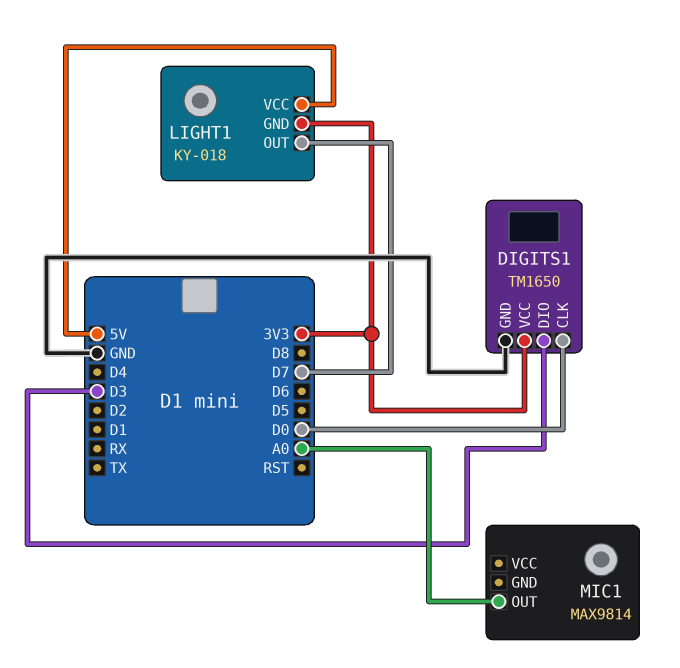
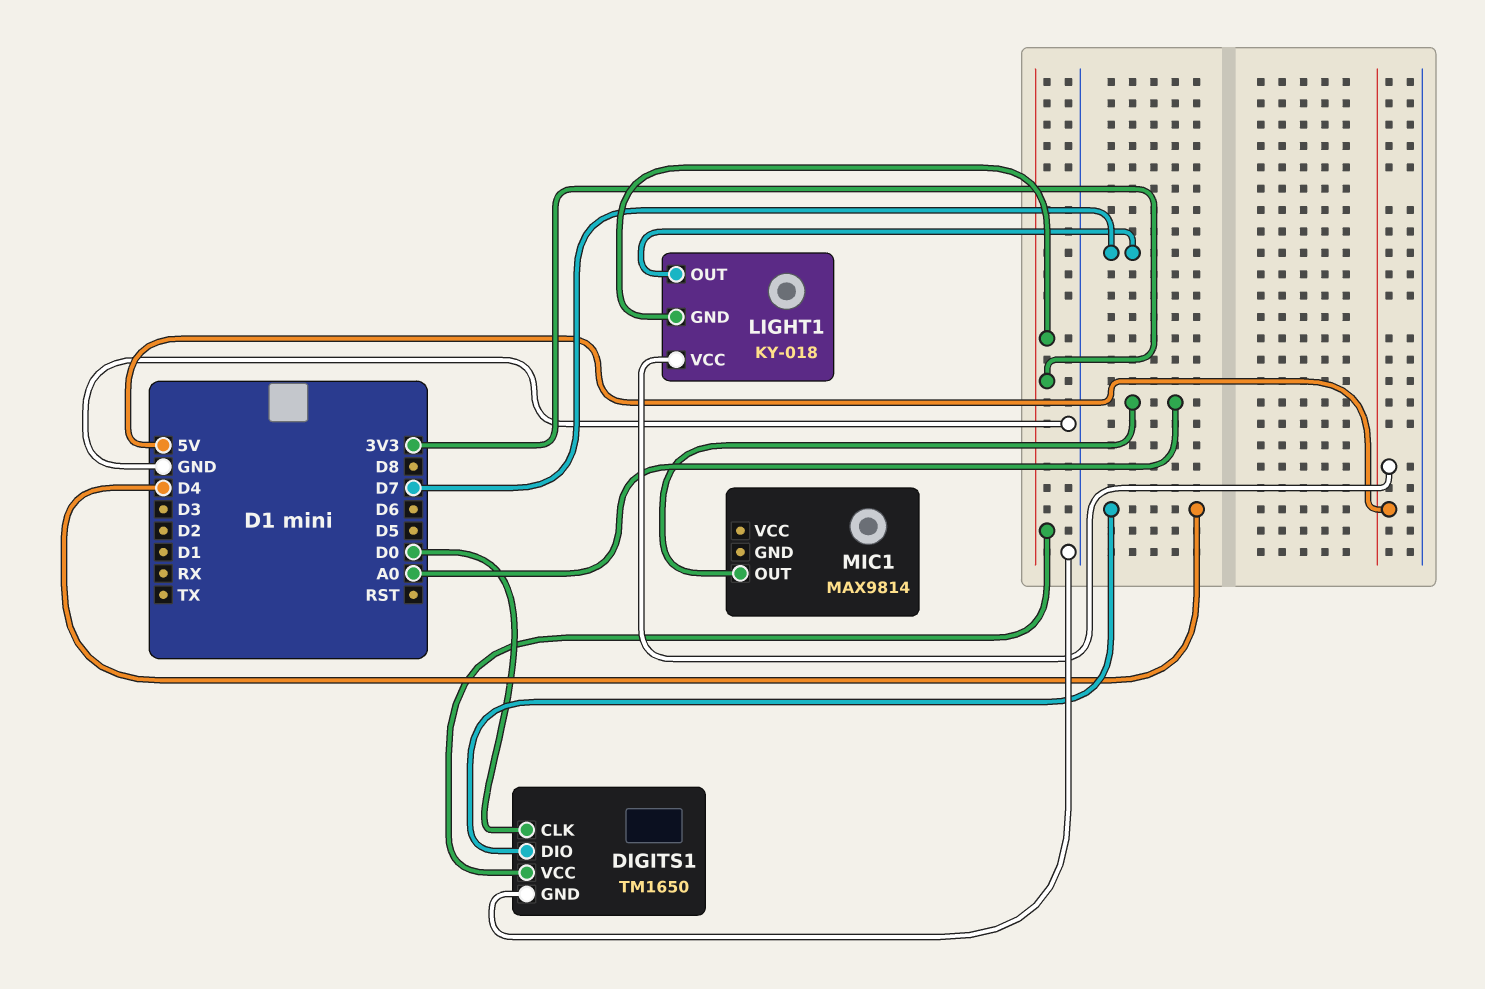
DIGITS1 pin DIO: D3 -> D4

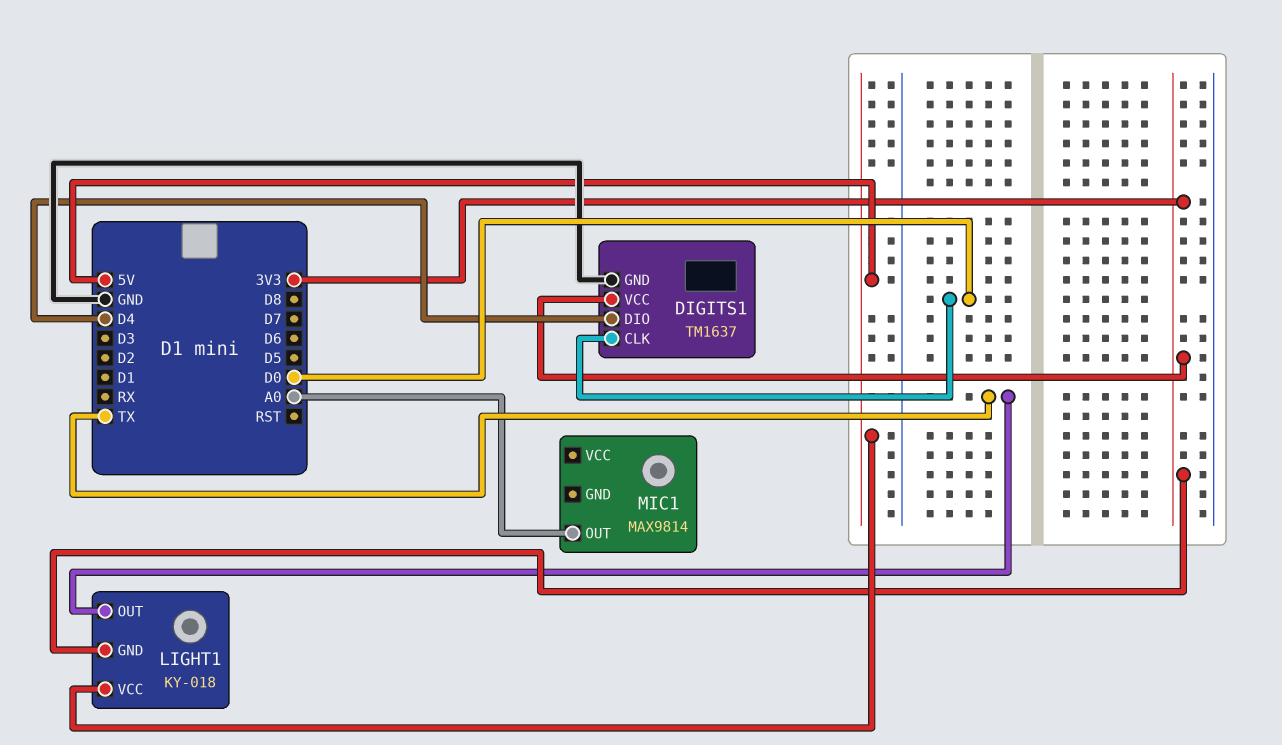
DIGITS1: TM1650 -> TM1637
LIGHT1 pin OUT: D7 -> TX

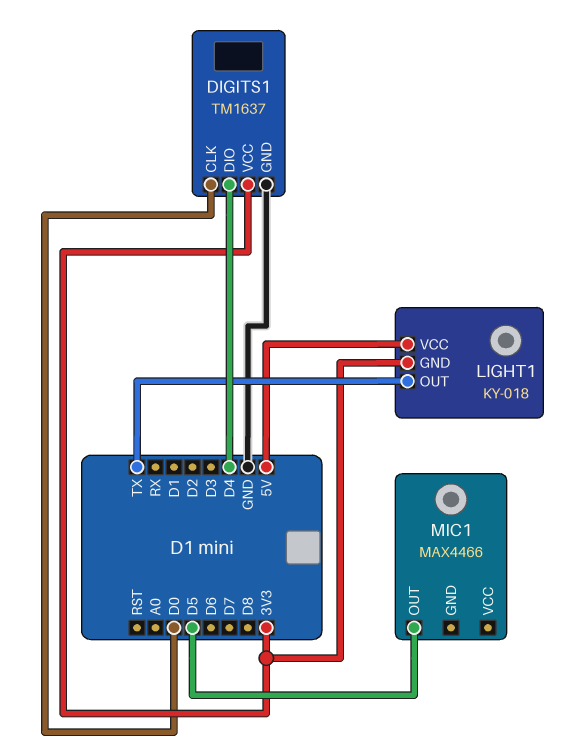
MIC1: MAX9814 -> MAX4466
MIC1 pin OUT: A0 -> D5

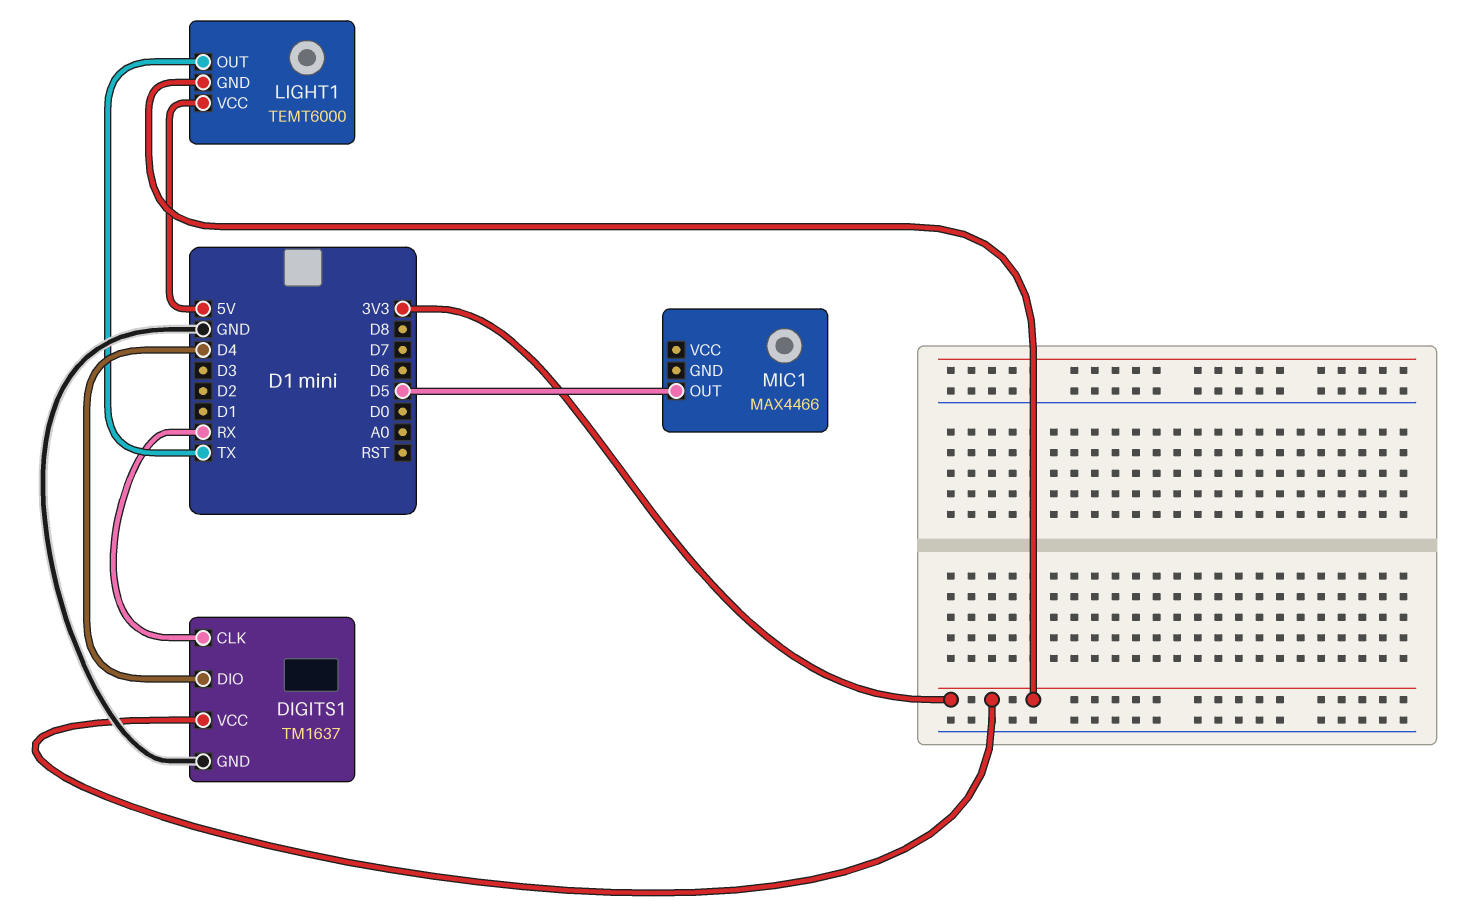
DIGITS1 pin CLK: D0 -> RX
LIGHT1: KY-018 -> TEMT6000

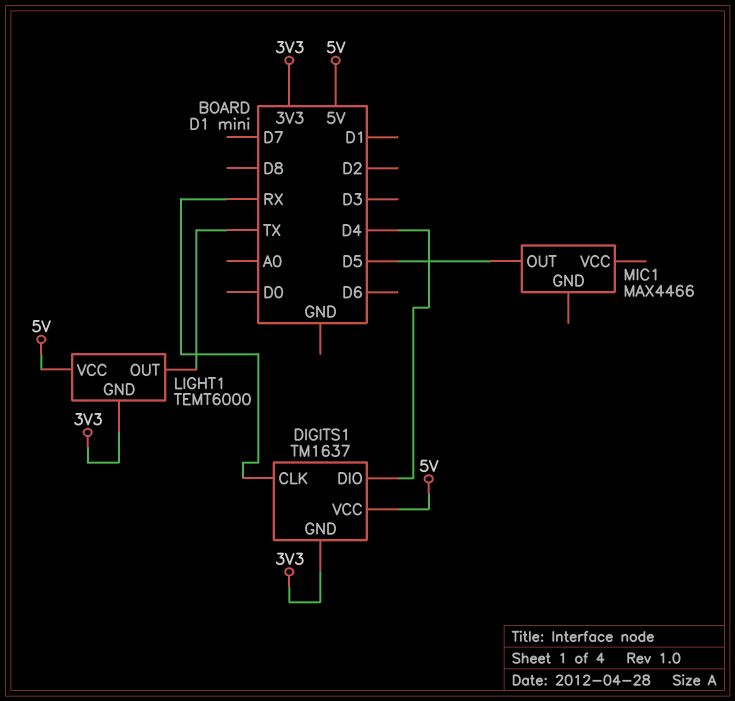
DIGITS1 pin GND: GND -> 3V3
DIGITS1 pin VCC: 3V3 -> 5V

